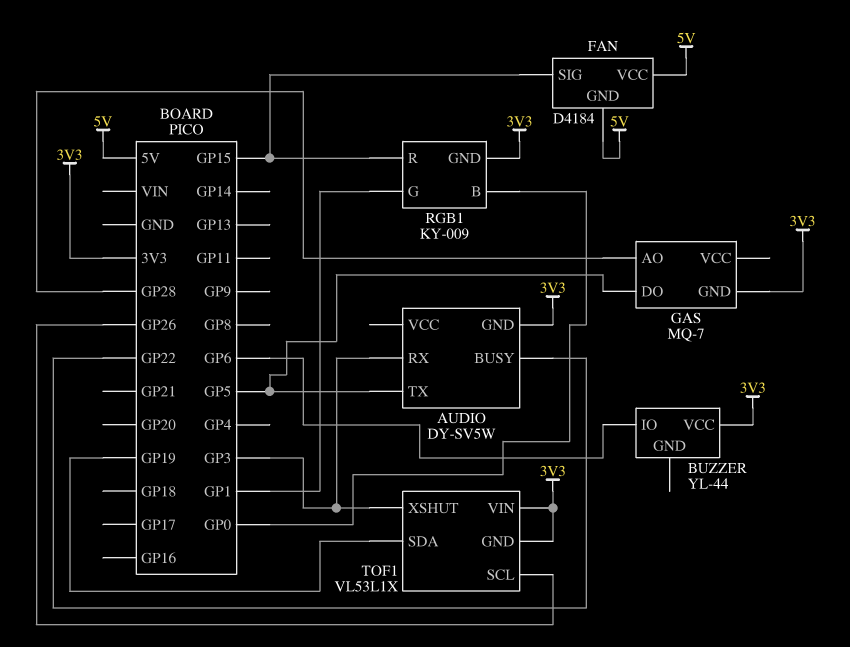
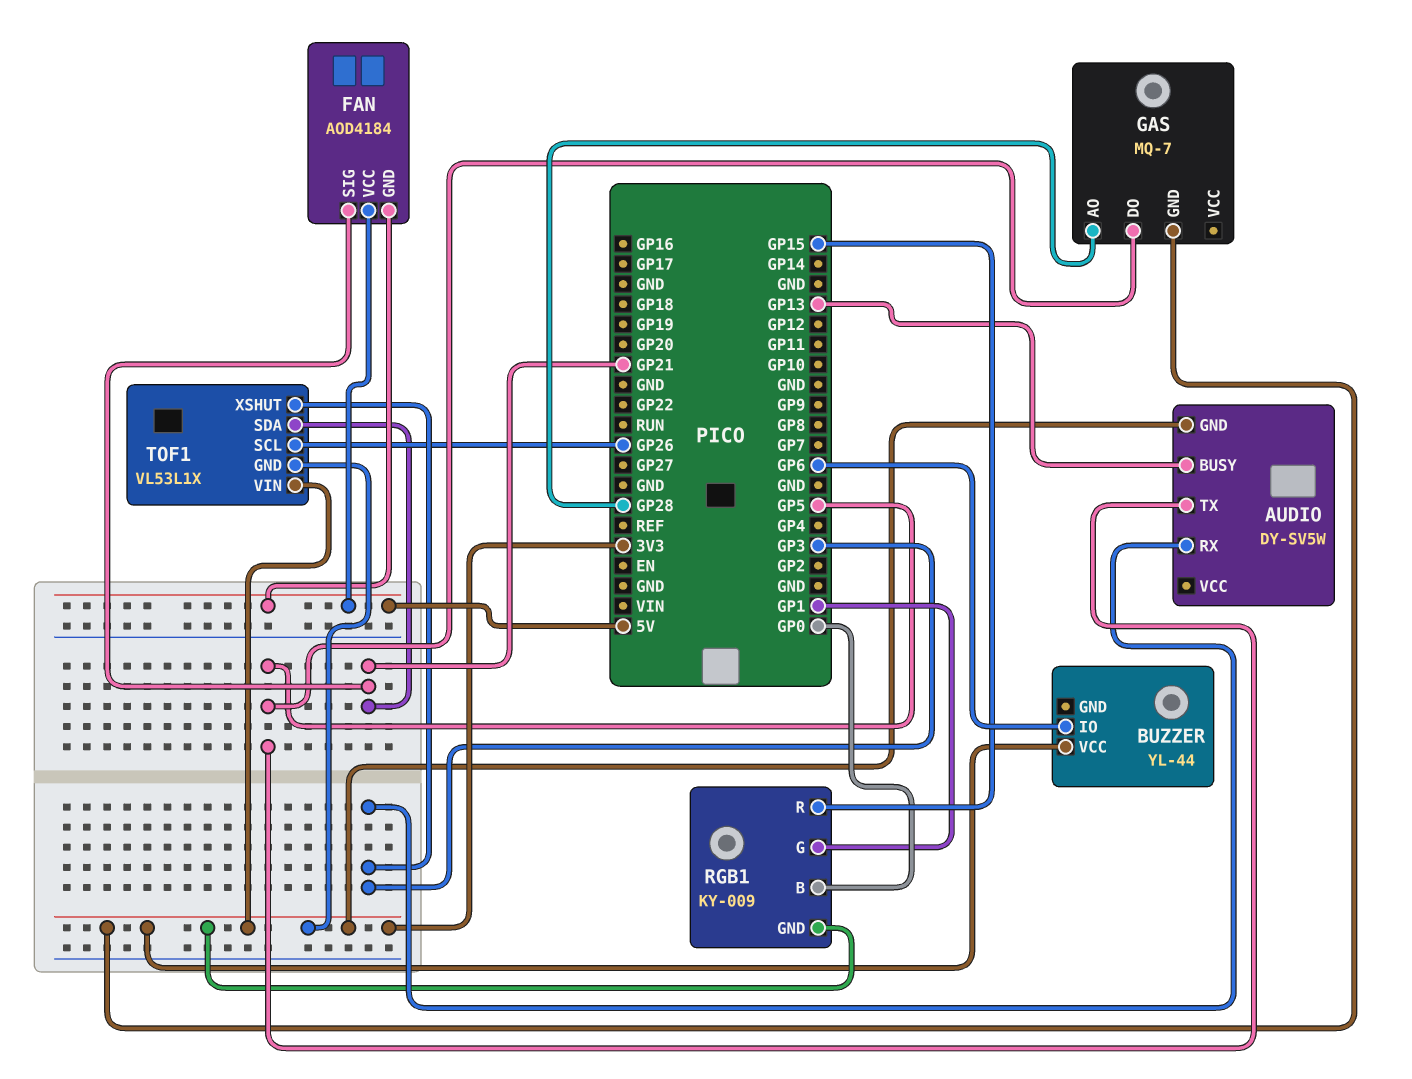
AUDIO pin BUSY: GP22 -> GP13
FAN: D4184 -> AOD4184
FAN pin SIG: GP15 -> GP21
TOF1 pin SDA: GP19 -> GP21

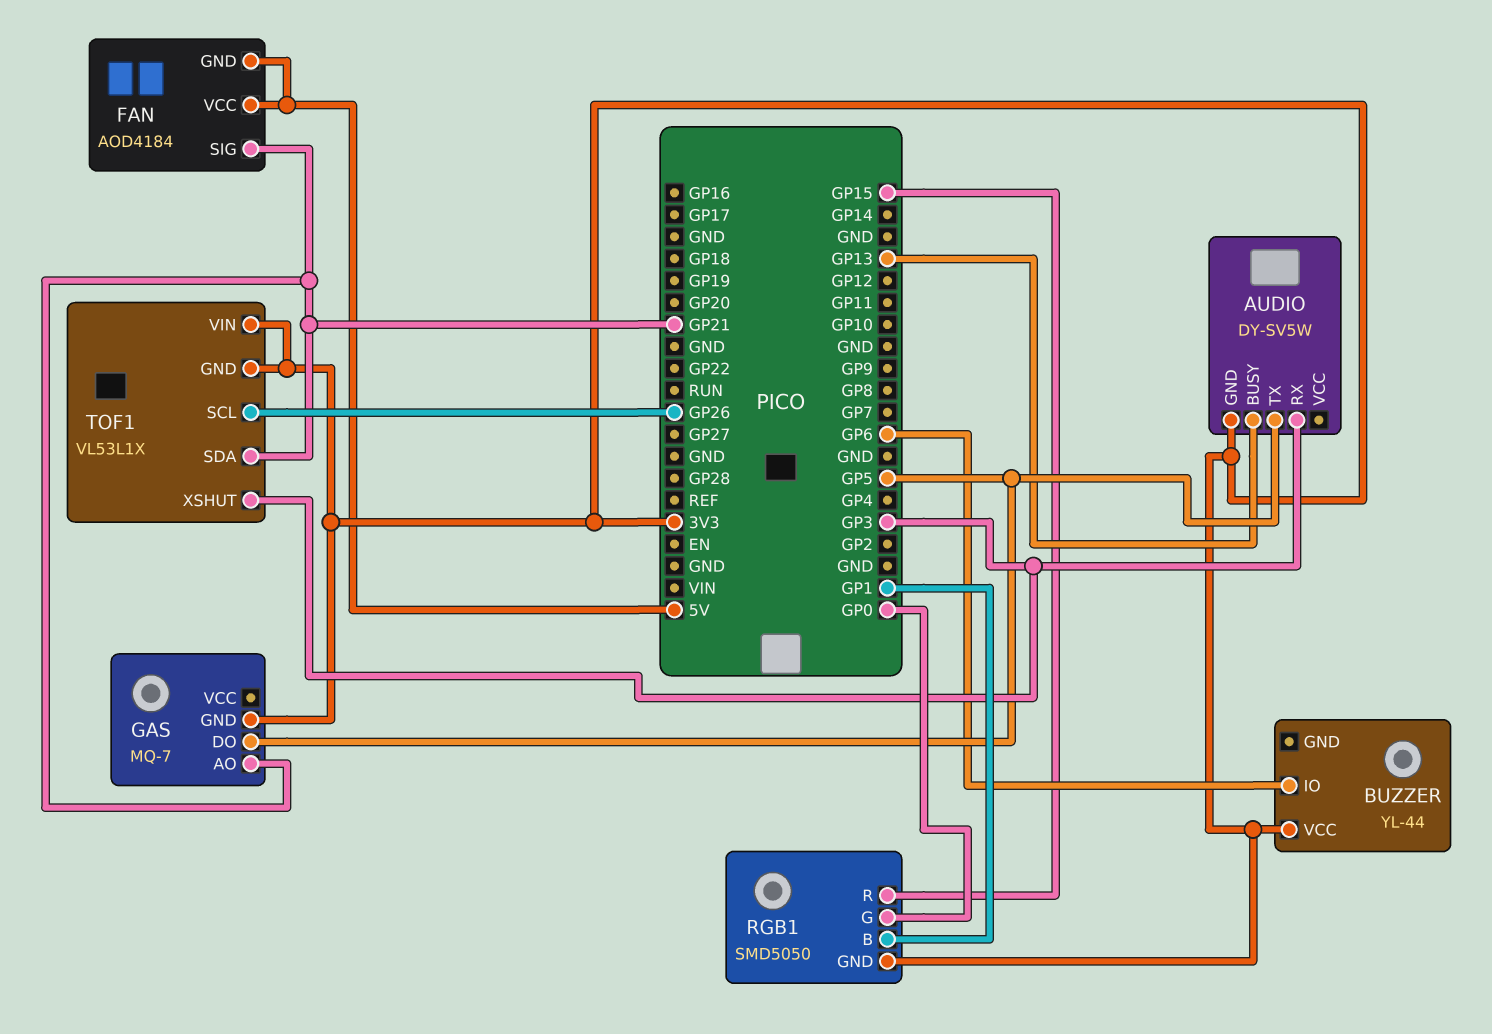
GAS pin AO: GP28 -> GP21
RGB1: KY-009 -> SMD5050
RGB1 pin B: GP0 -> GP1
RGB1 pin G: GP1 -> GP0

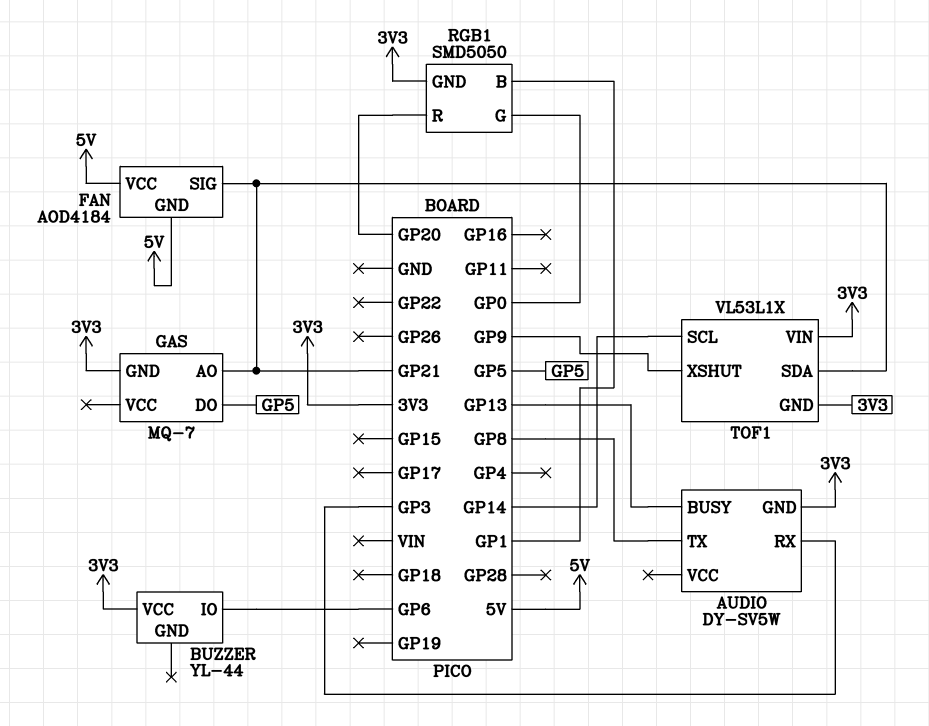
AUDIO pin TX: GP5 -> GP8
RGB1 pin R: GP15 -> GP20
TOF1 pin SCL: GP26 -> GP14
TOF1 pin XSHUT: GP3 -> GP9

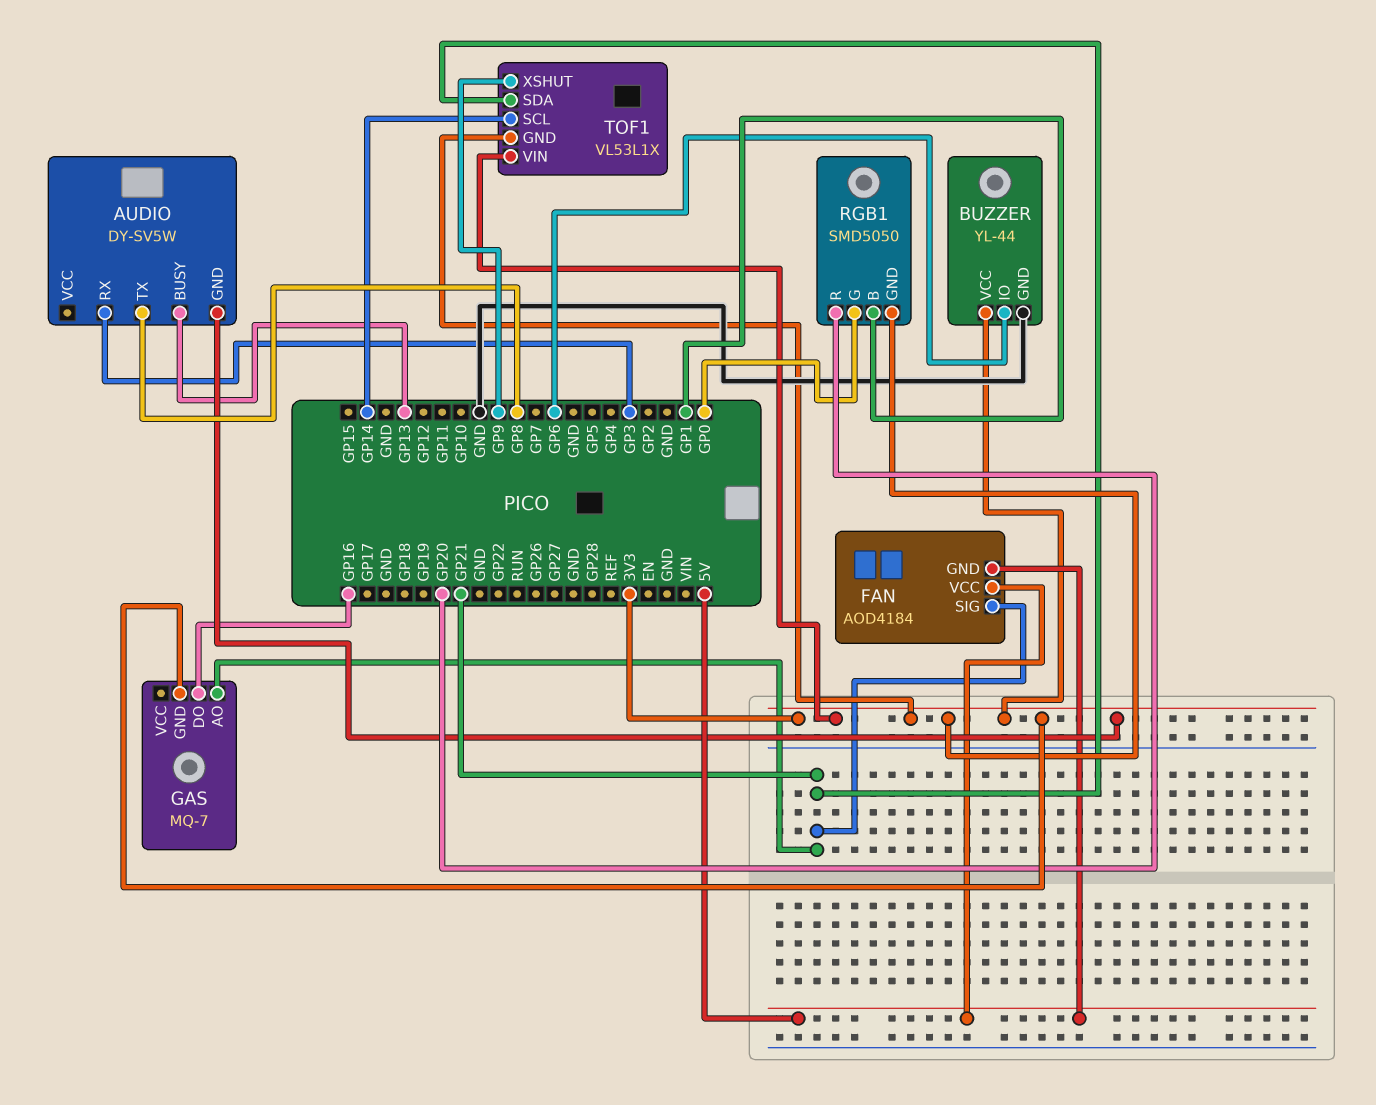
BUZZER pin GND: none -> GND
GAS pin DO: GP5 -> GP16

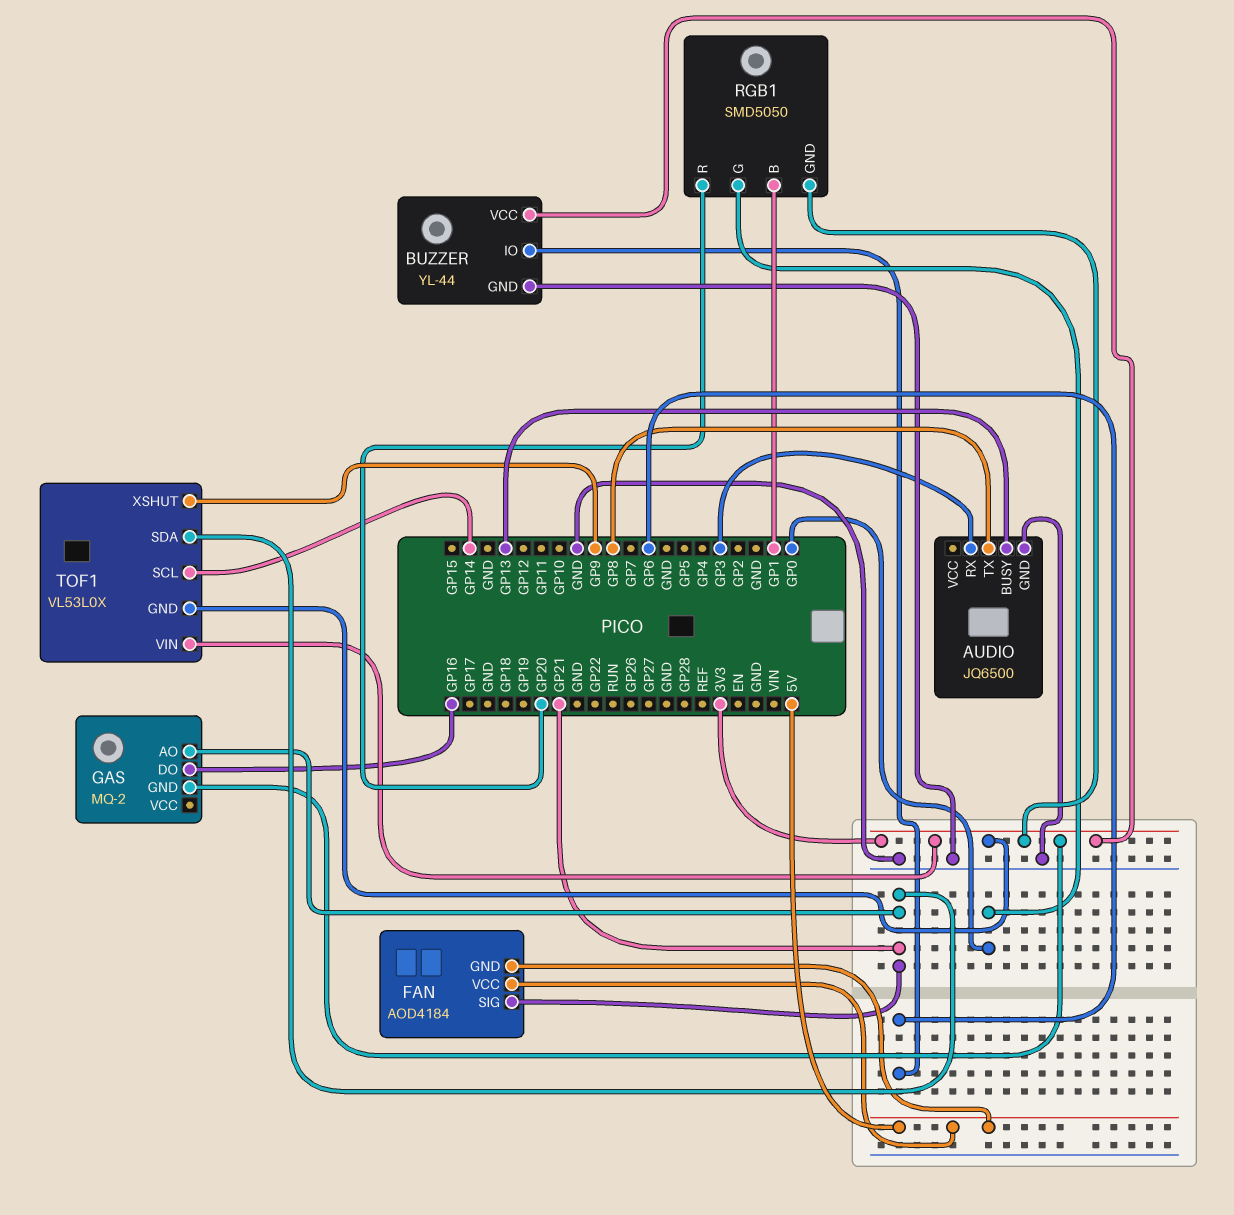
AUDIO: DY-SV5W -> JQ6500
AUDIO pin GND: 3V3 -> GND
GAS: MQ-7 -> MQ-2
TOF1: VL53L1X -> VL53L0X

